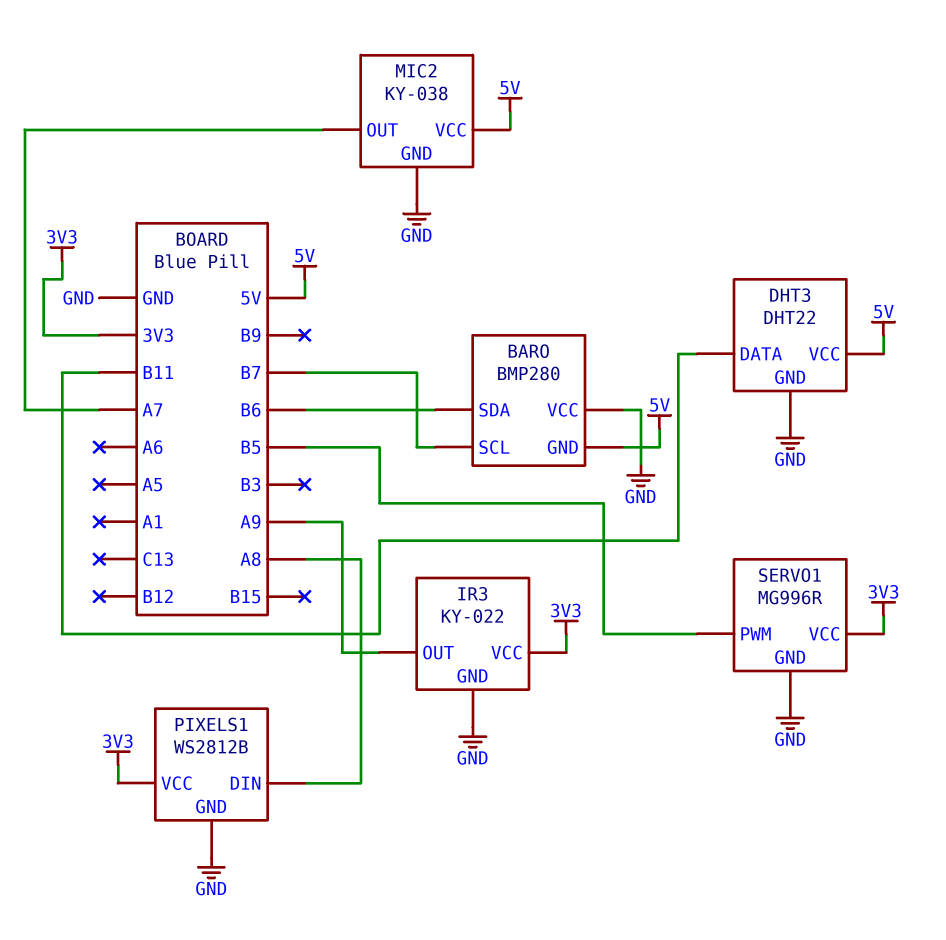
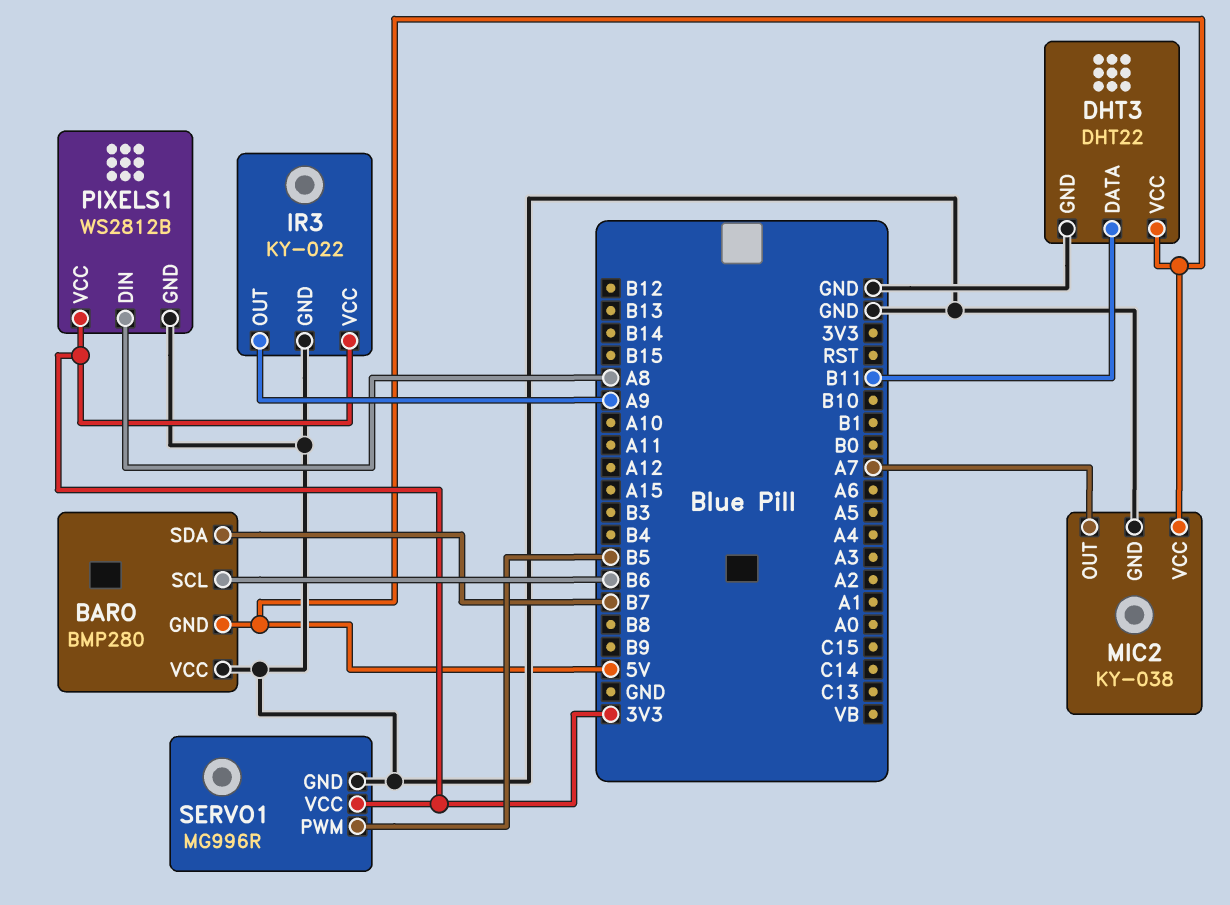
BARO pin SCL: B7 -> B6
BARO pin SDA: B6 -> B7

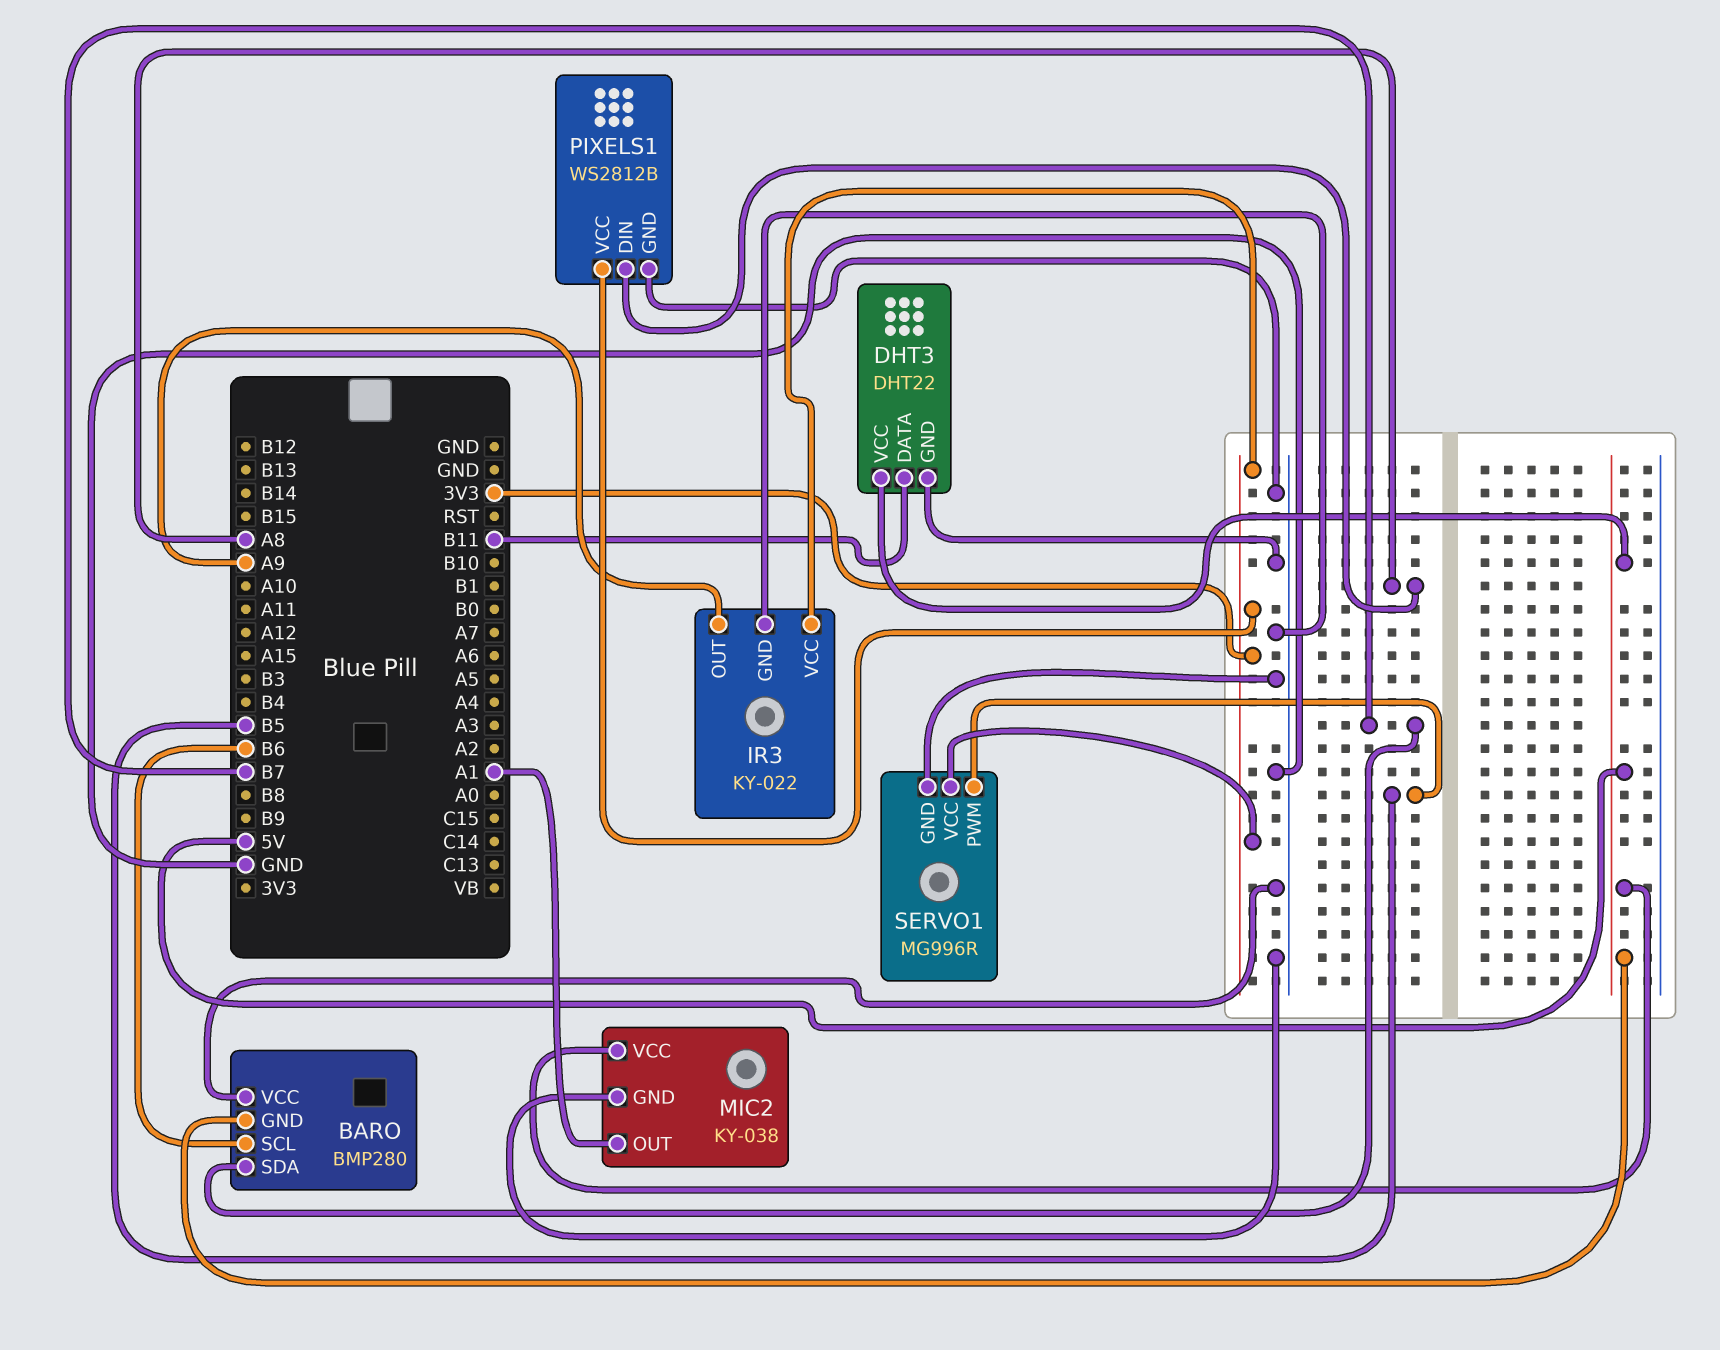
MIC2 pin OUT: A7 -> A1

